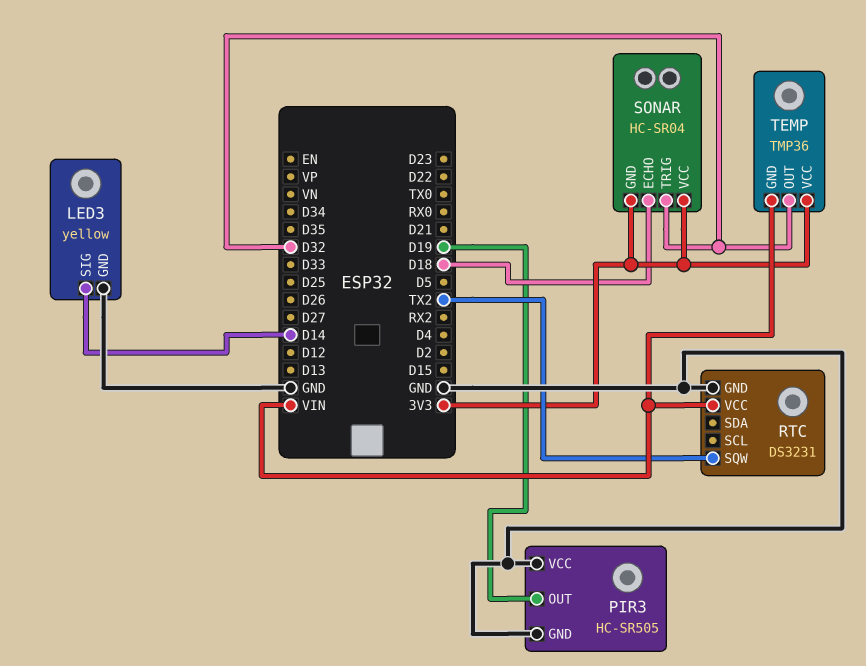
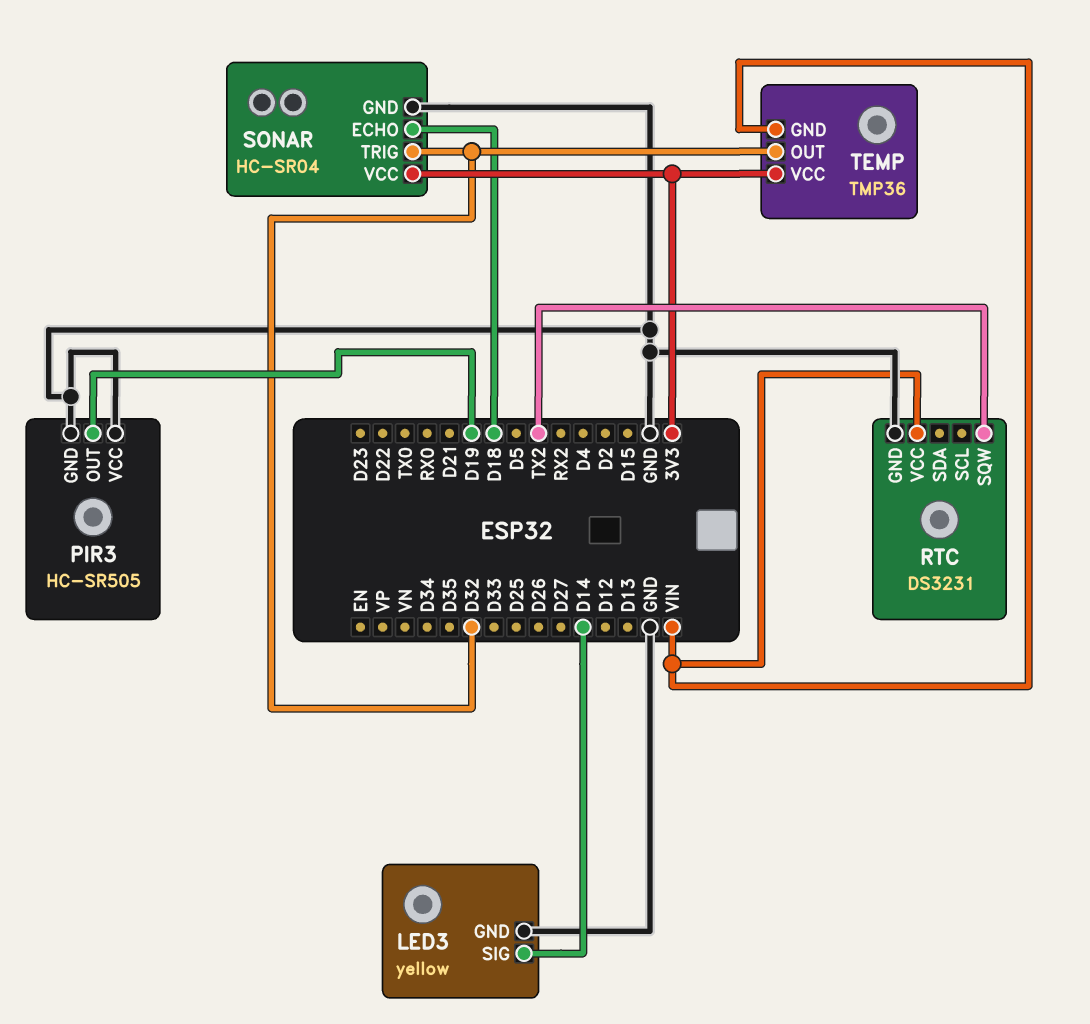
SONAR pin GND: 3V3 -> GND

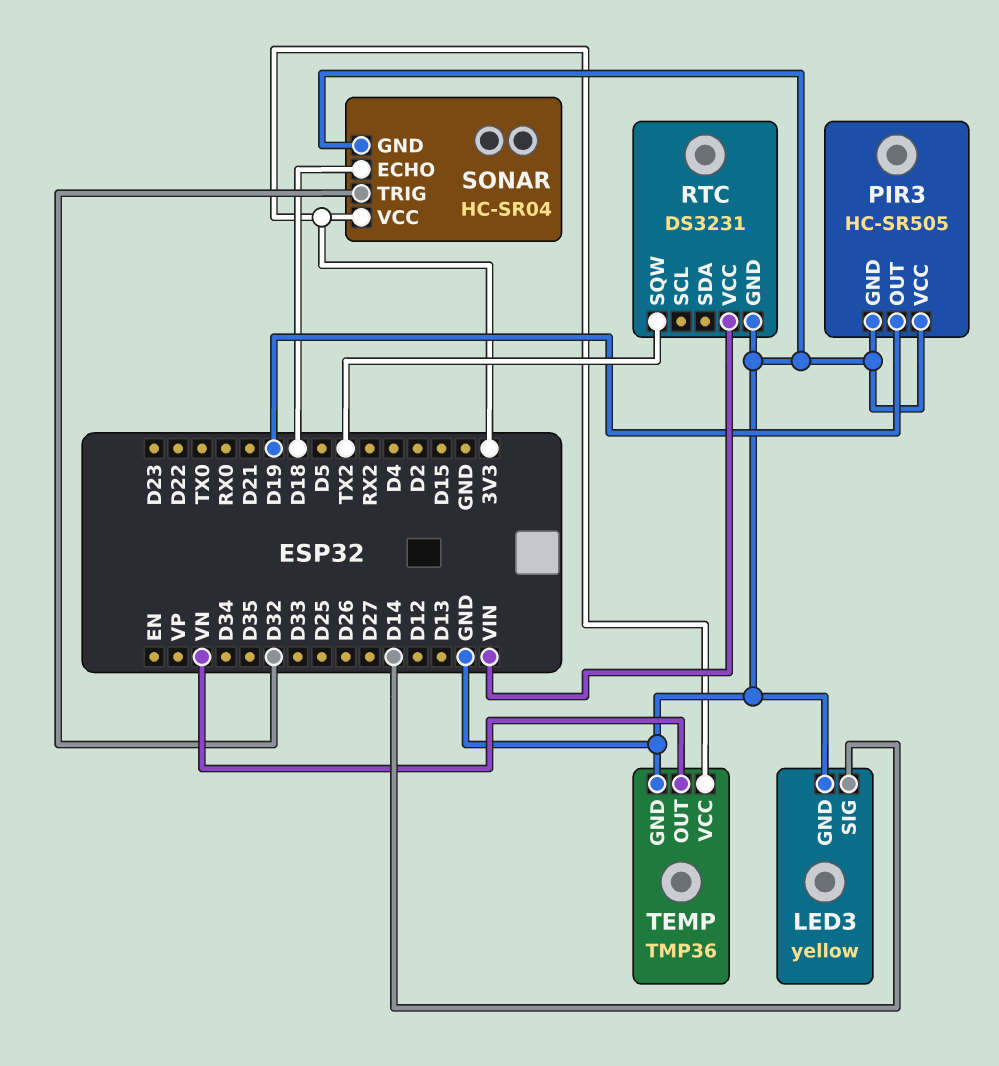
TEMP pin GND: VIN -> GND
TEMP pin OUT: D32 -> VN

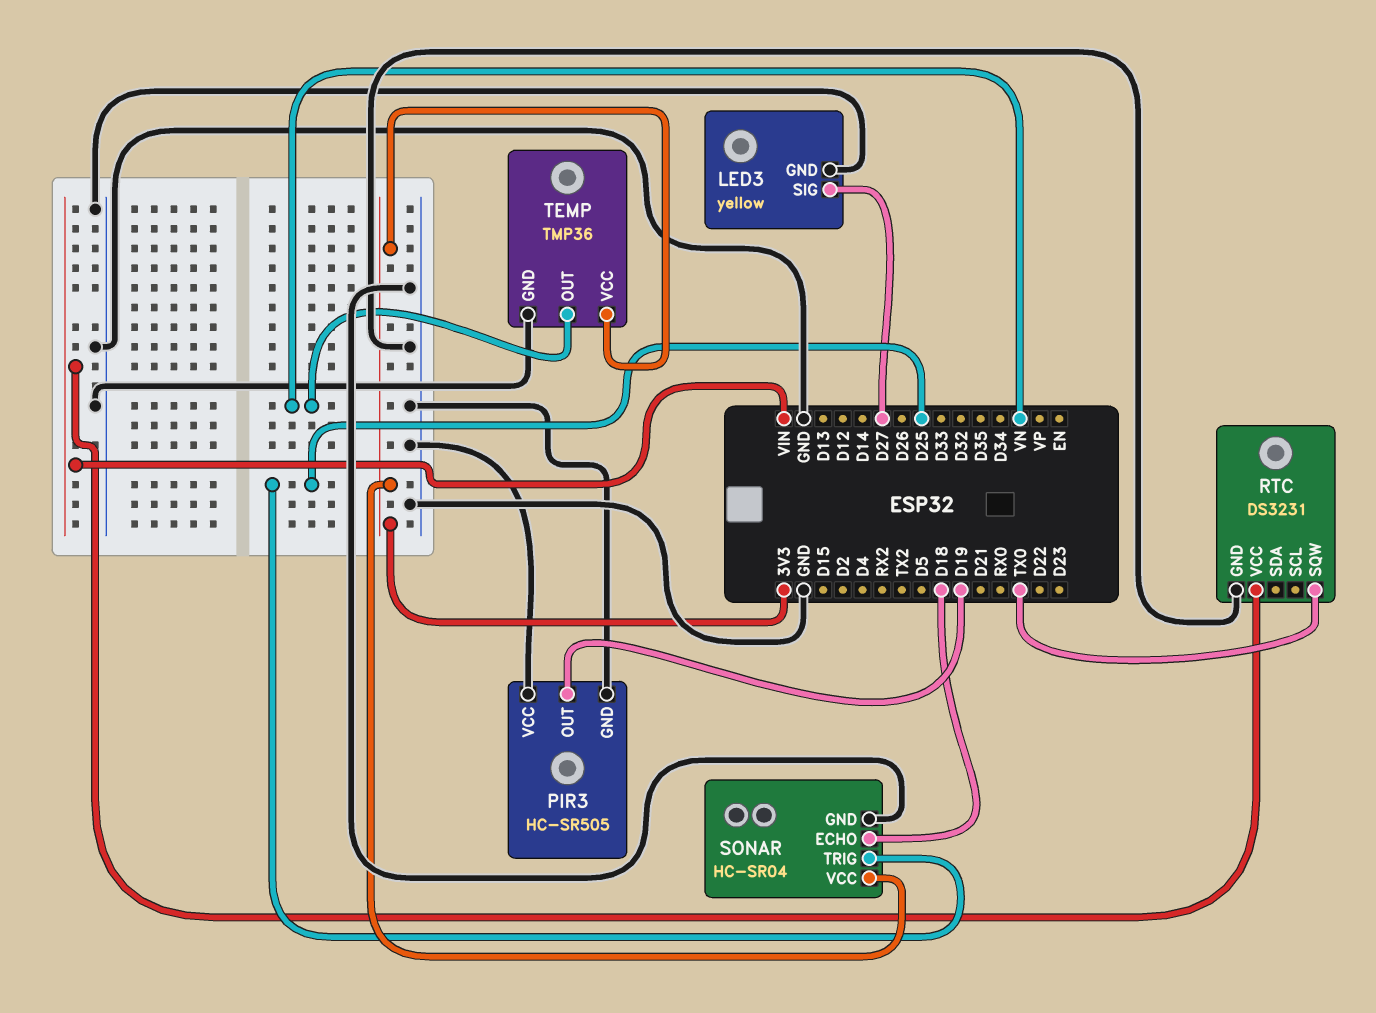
LED3 pin SIG: D14 -> D27
RTC pin SQW: TX2 -> TX0
SONAR pin TRIG: D32 -> D25

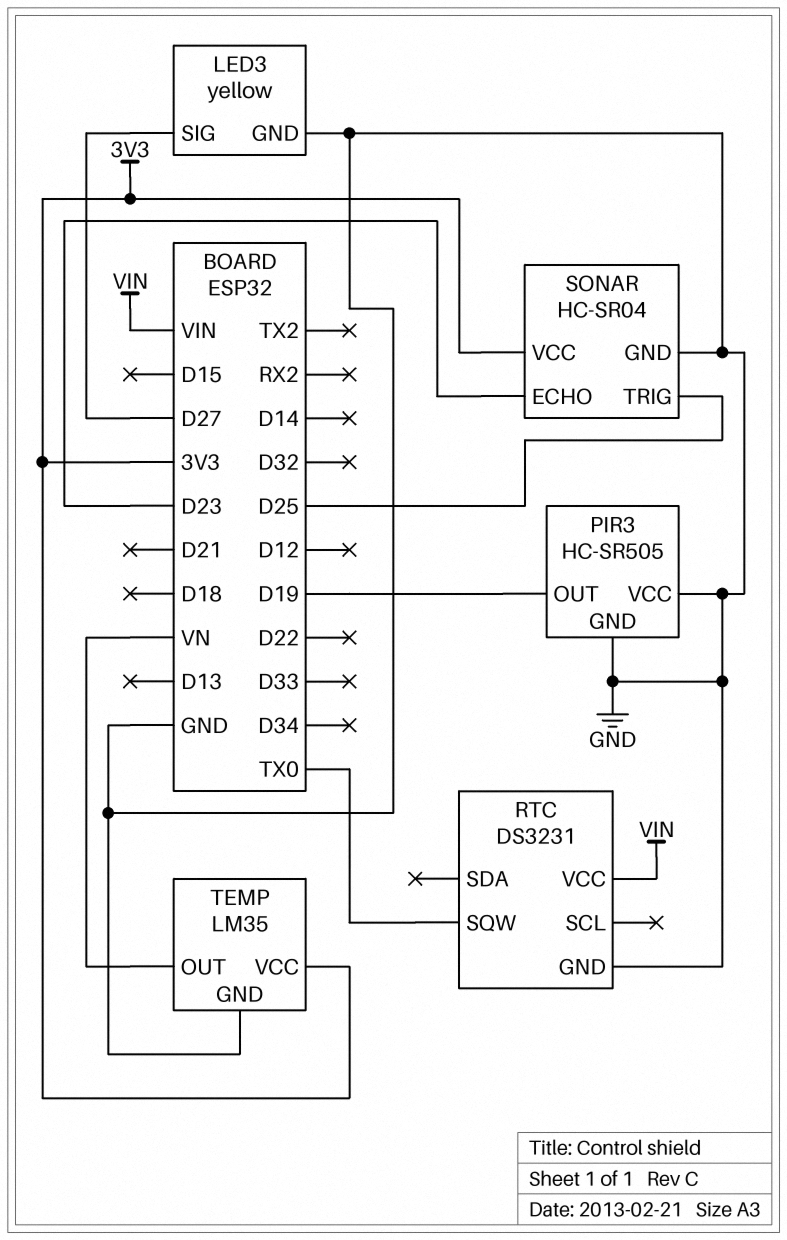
SONAR pin ECHO: D18 -> D23
TEMP: TMP36 -> LM35

